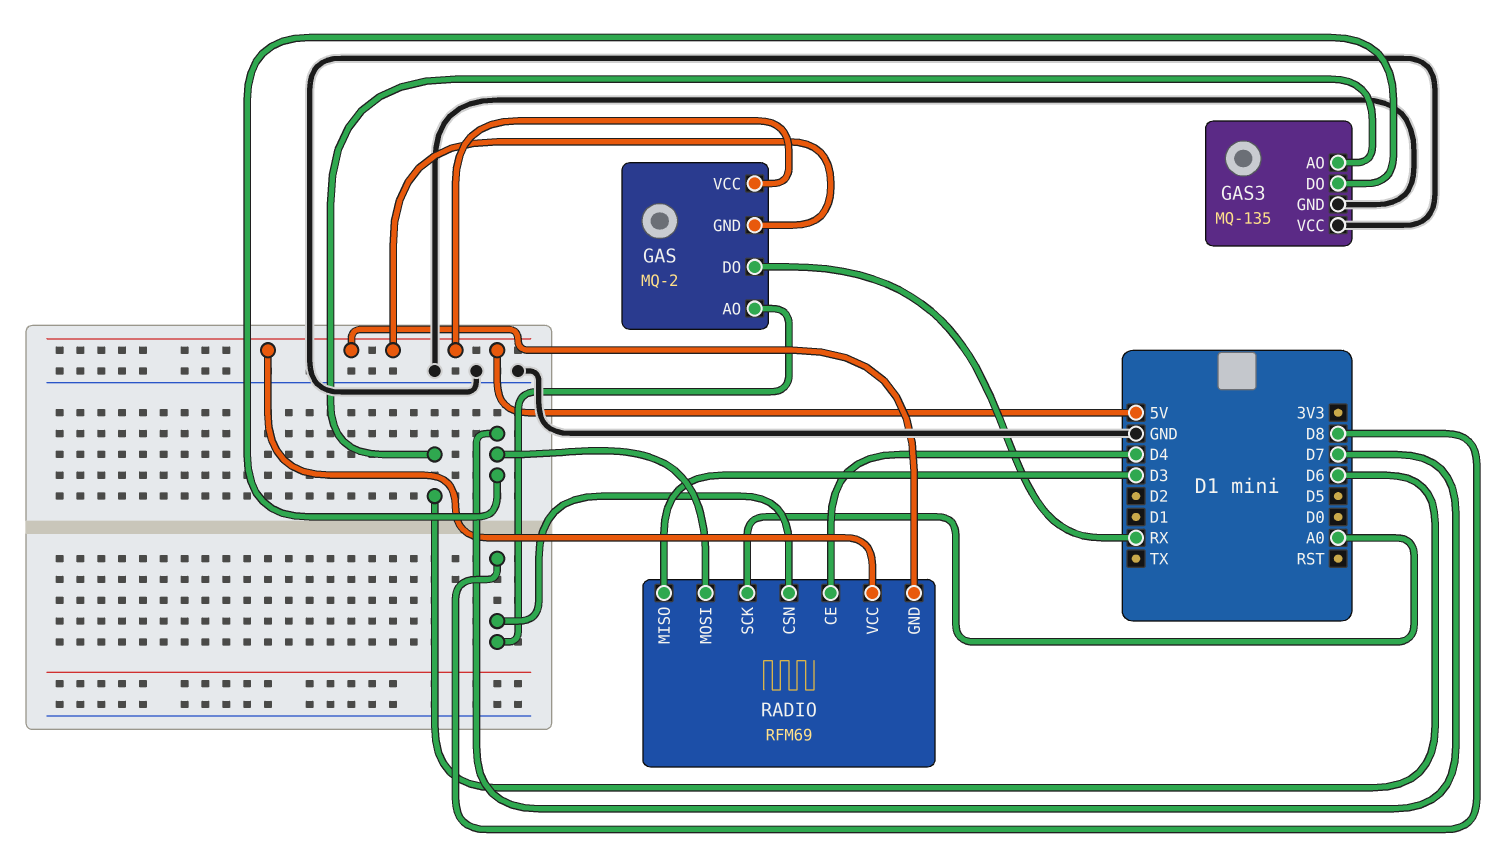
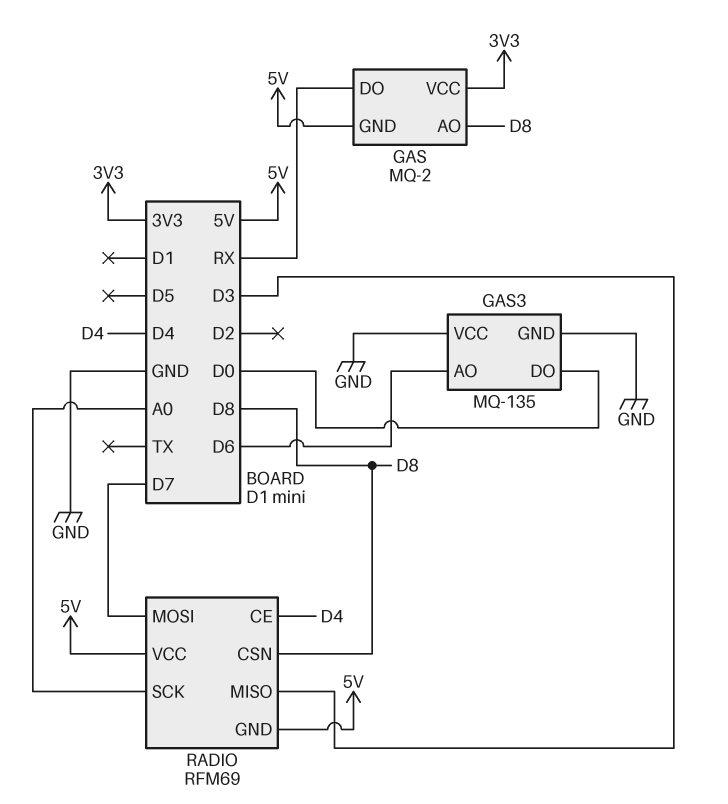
GAS pin VCC: 5V -> 3V3
GAS3 pin DO: D7 -> D0

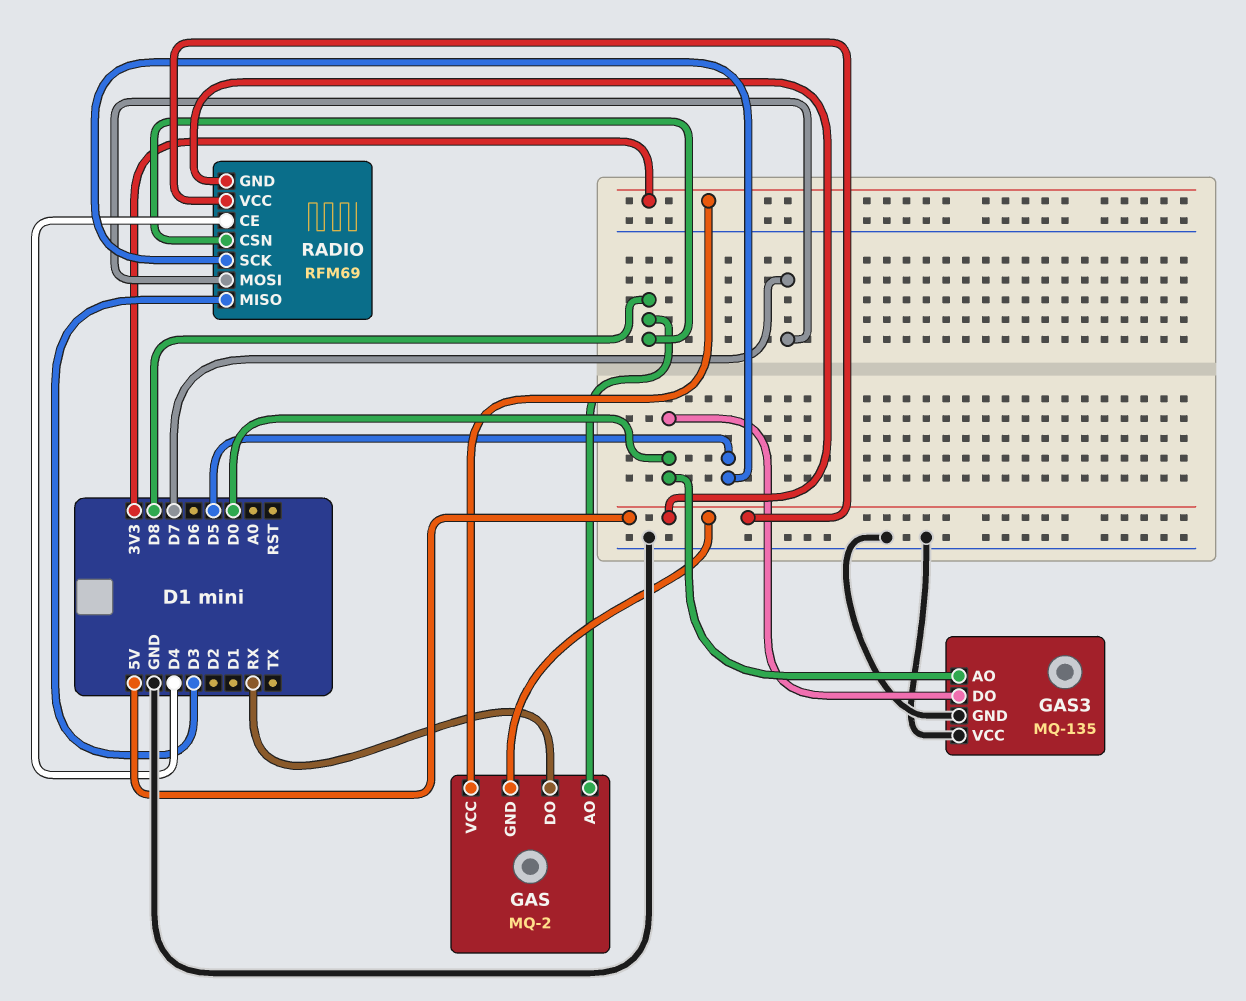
GAS3 pin AO: D6 -> D0
RADIO pin SCK: A0 -> D5

